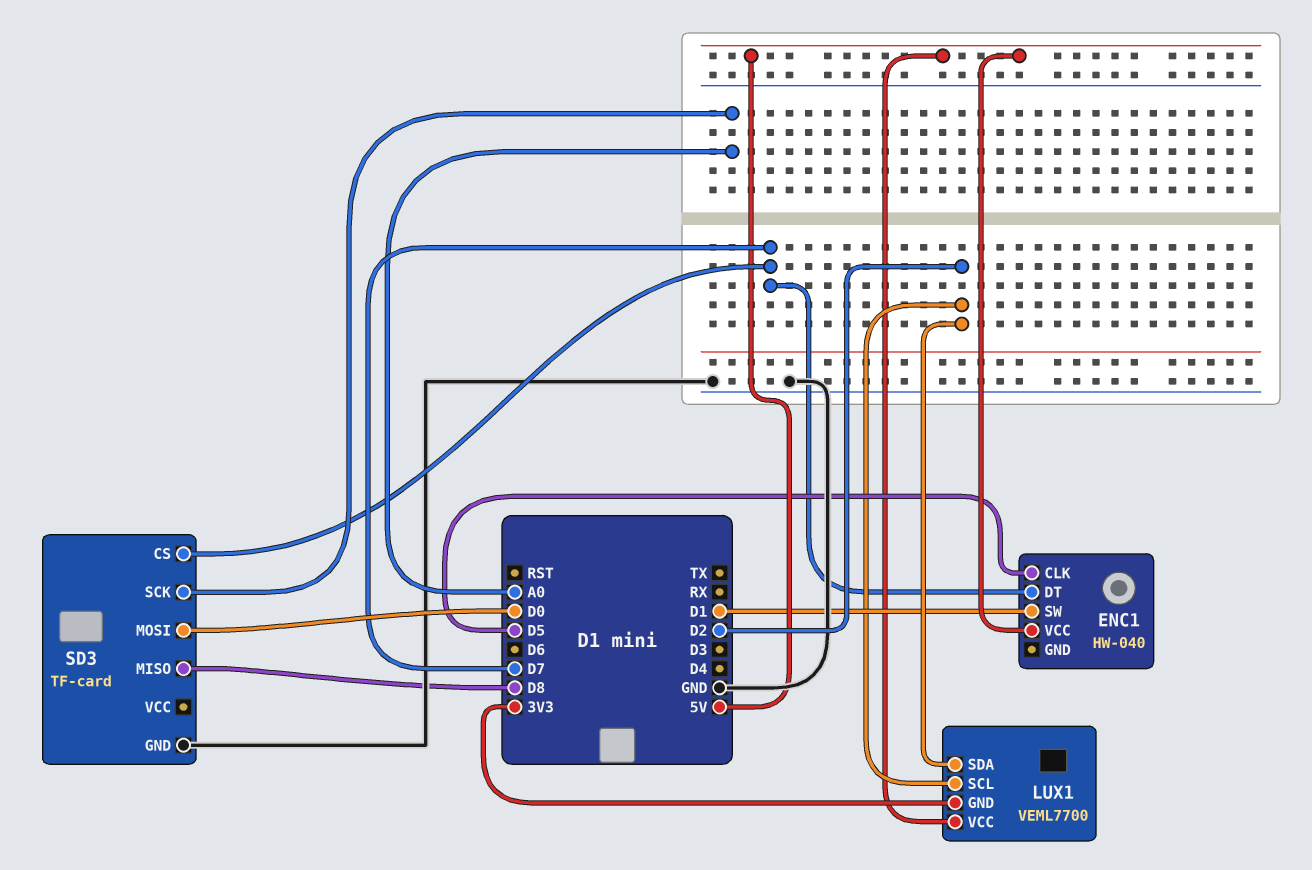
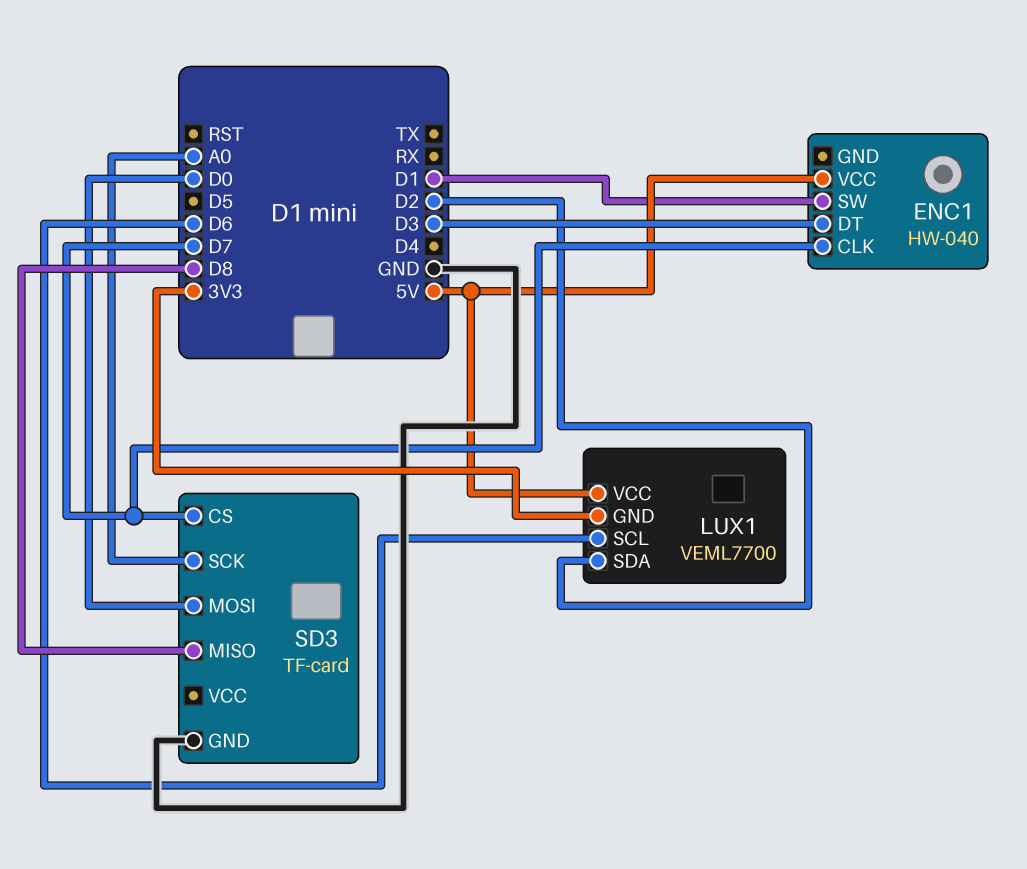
ENC1 pin CLK: D5 -> D7
ENC1 pin DT: D7 -> D3
LUX1 pin SCL: D2 -> D6

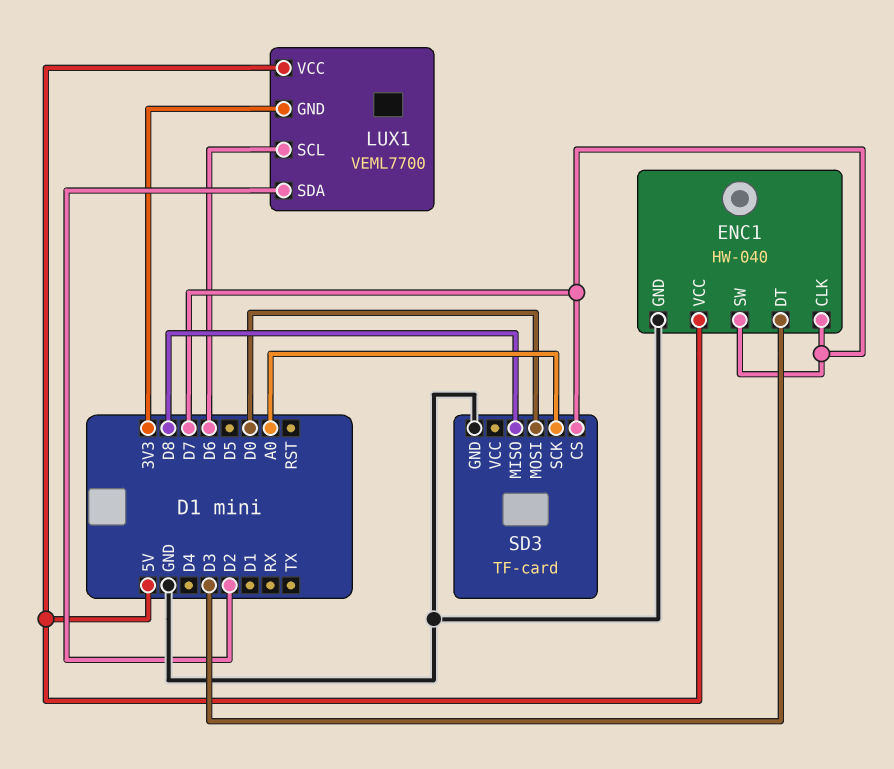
ENC1 pin GND: none -> GND
ENC1 pin SW: D1 -> D7

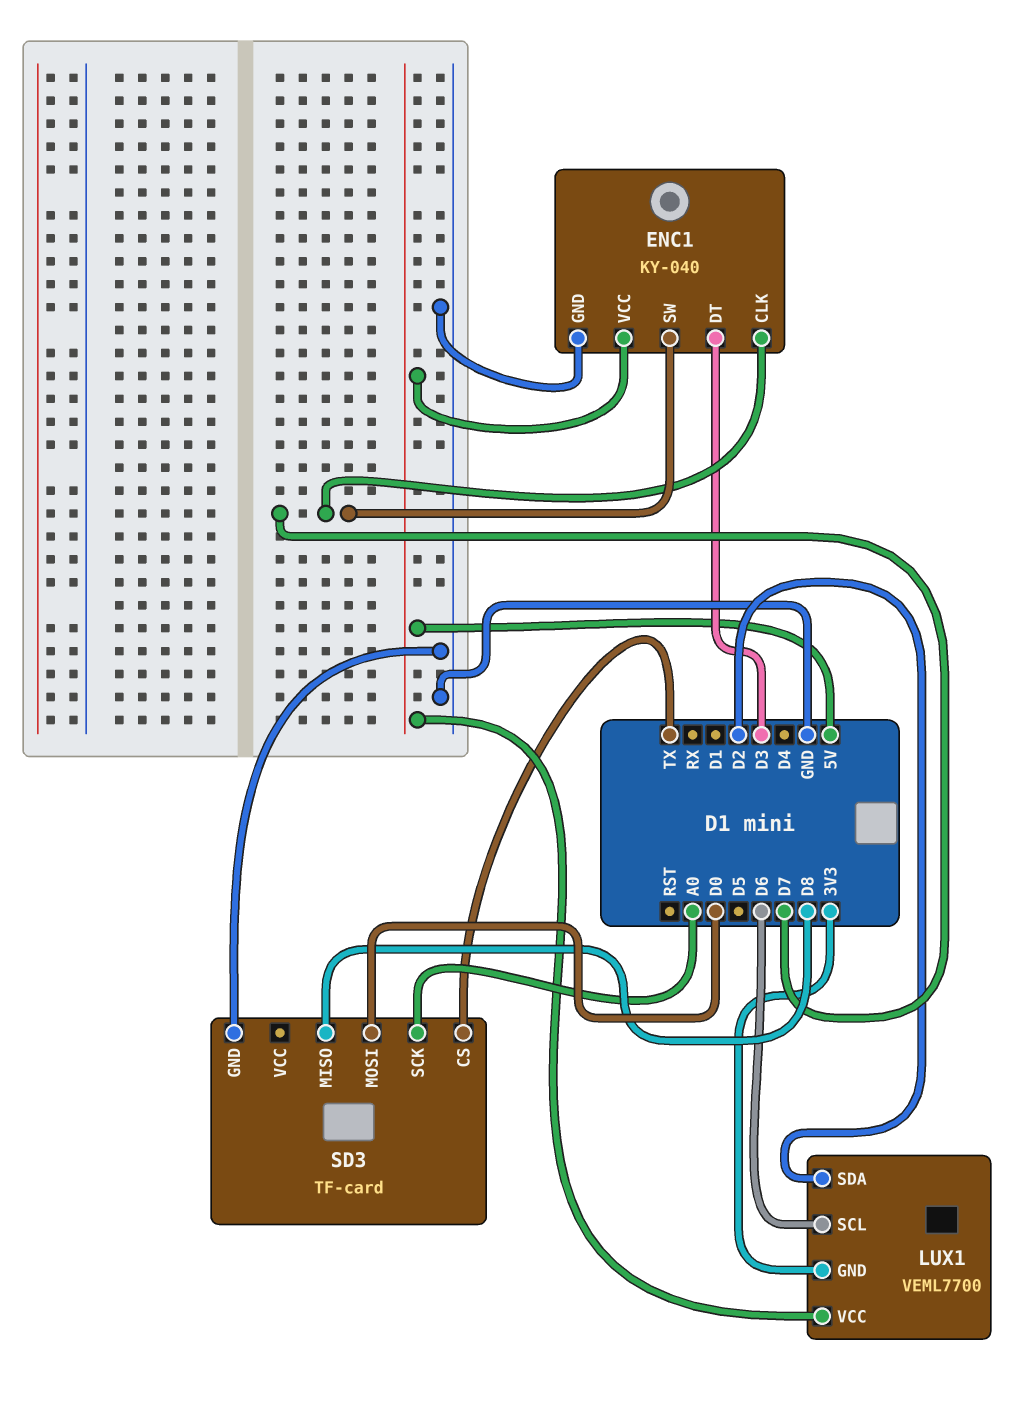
ENC1: HW-040 -> KY-040
SD3 pin CS: D7 -> TX

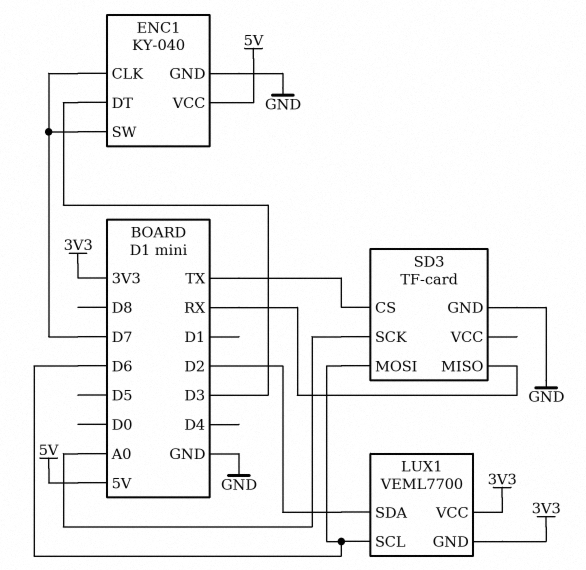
LUX1 pin VCC: 5V -> 3V3
SD3 pin MISO: D8 -> RX
SD3 pin MOSI: D0 -> D6

